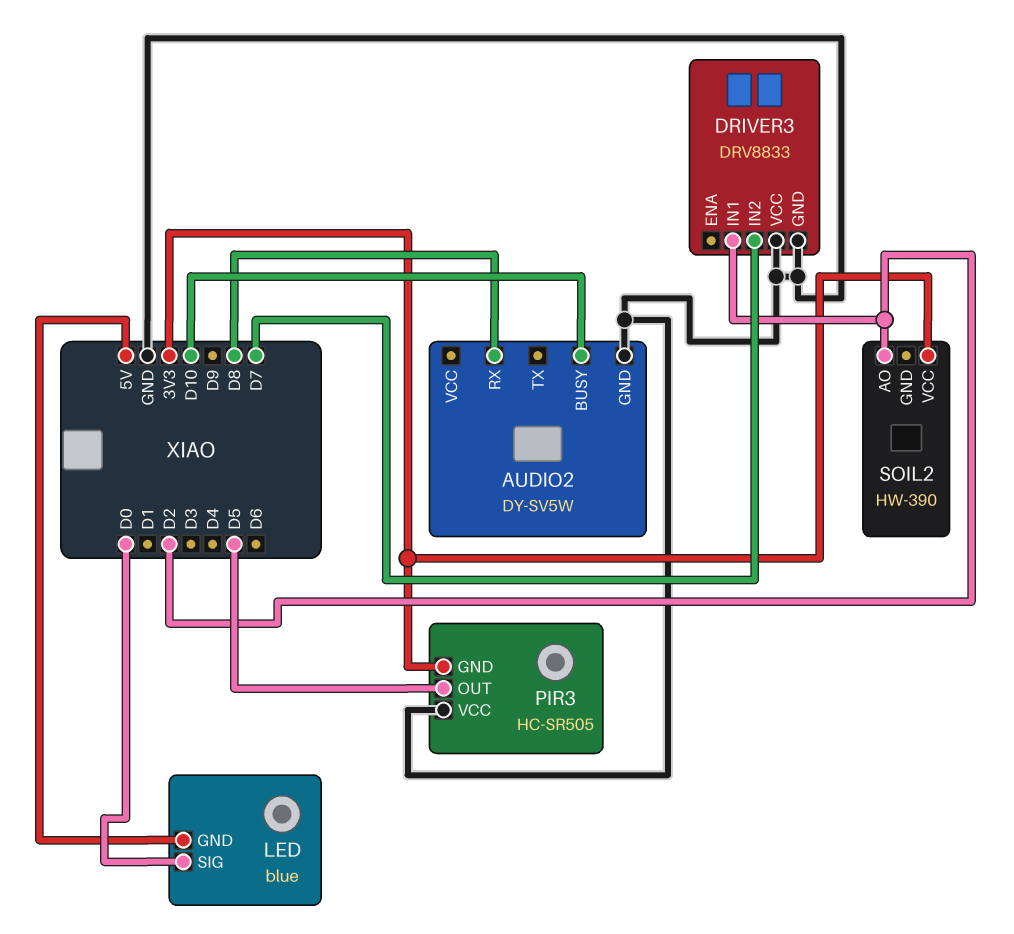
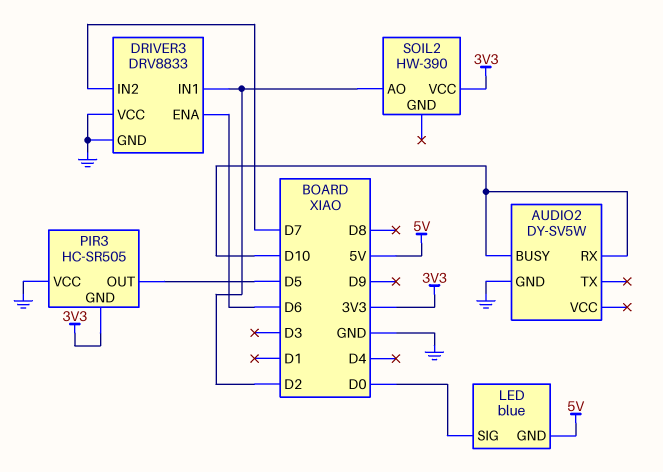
AUDIO2 pin RX: D8 -> D10
DRIVER3 pin ENA: none -> D6

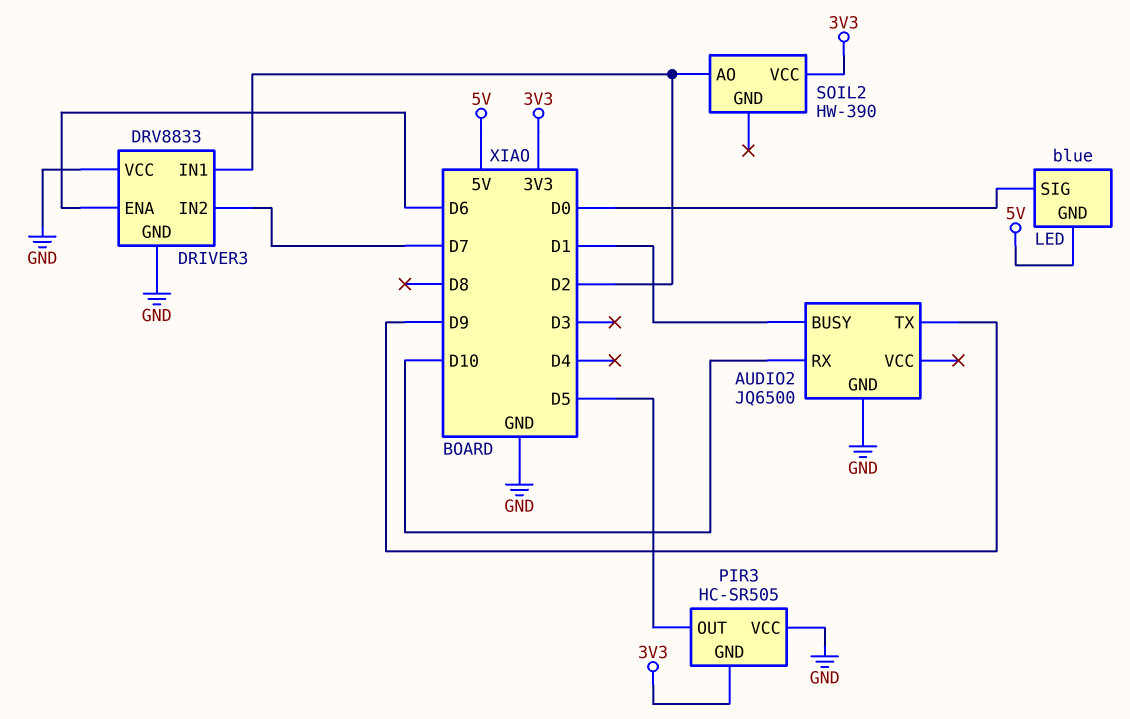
AUDIO2: DY-SV5W -> JQ6500
AUDIO2 pin BUSY: D10 -> D1
AUDIO2 pin TX: none -> D9

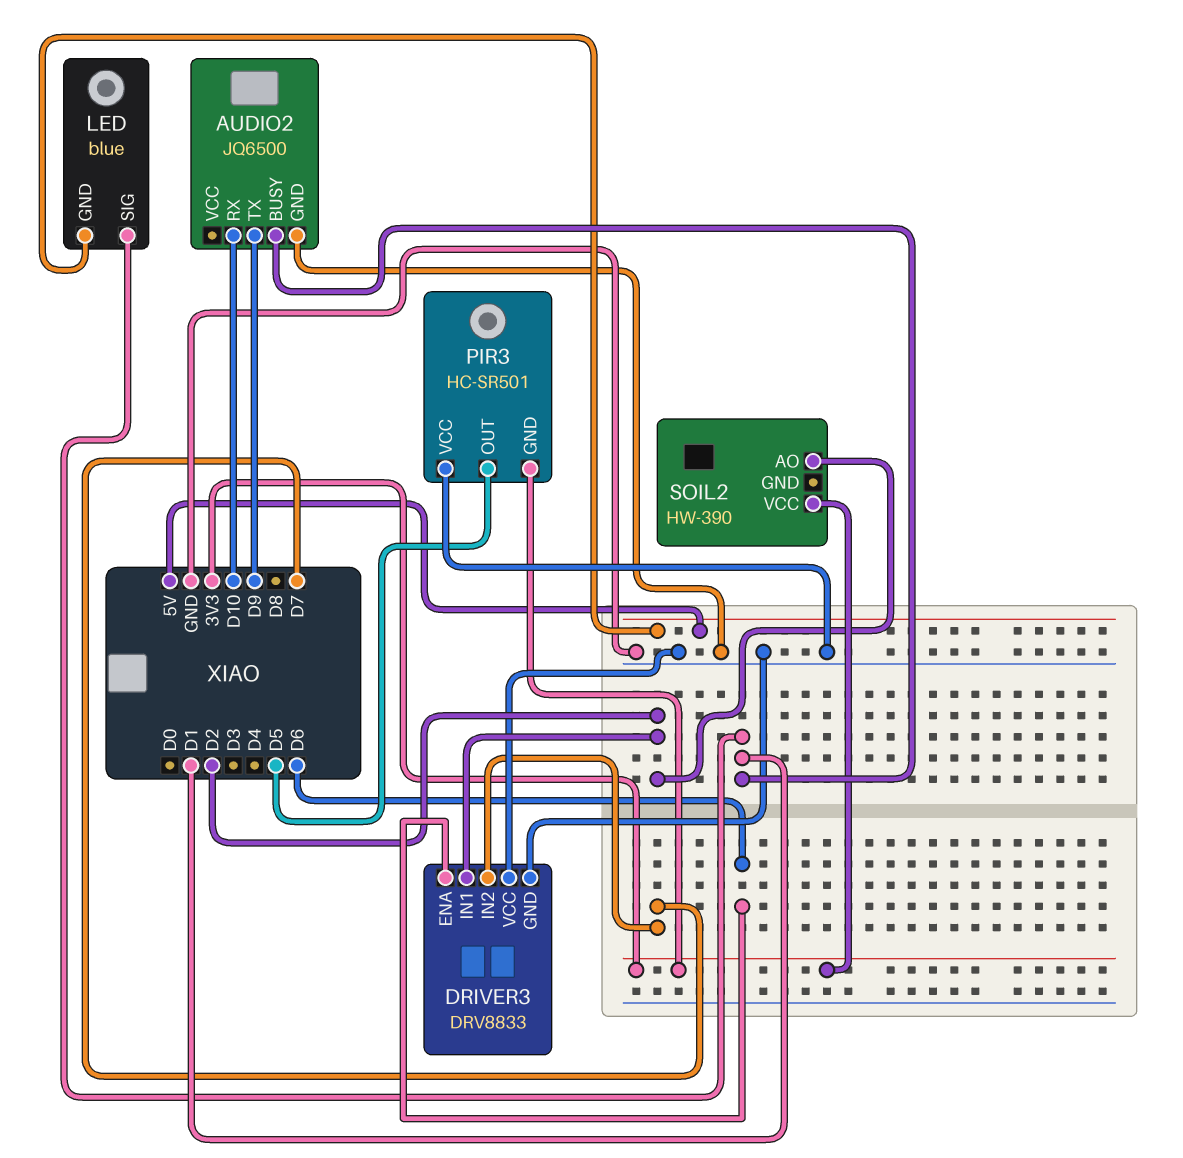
LED pin SIG: D0 -> D1
PIR3: HC-SR505 -> HC-SR501

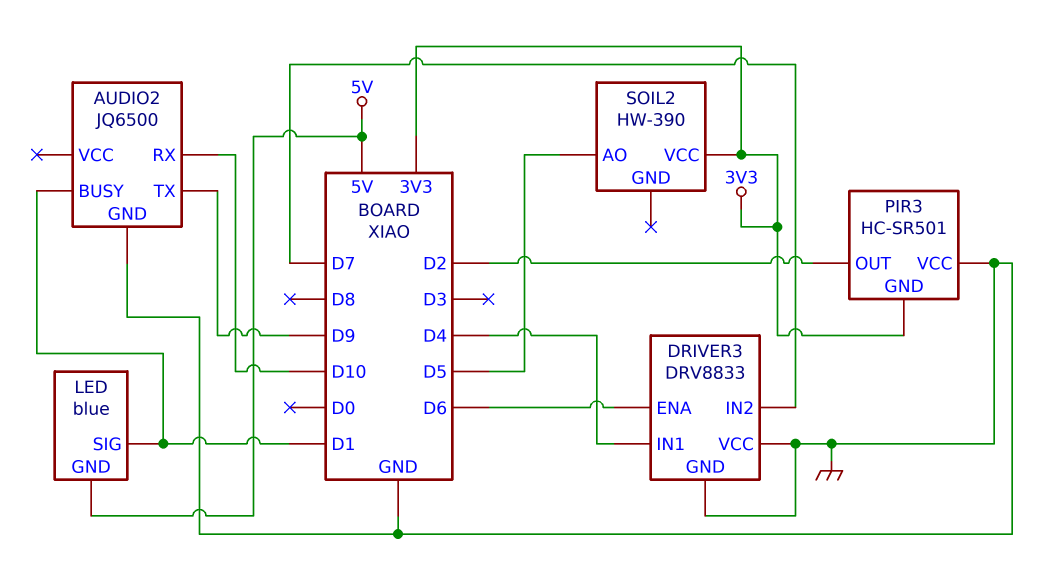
DRIVER3 pin IN1: D2 -> D4
PIR3 pin OUT: D5 -> D2
SOIL2 pin AO: D2 -> D5

